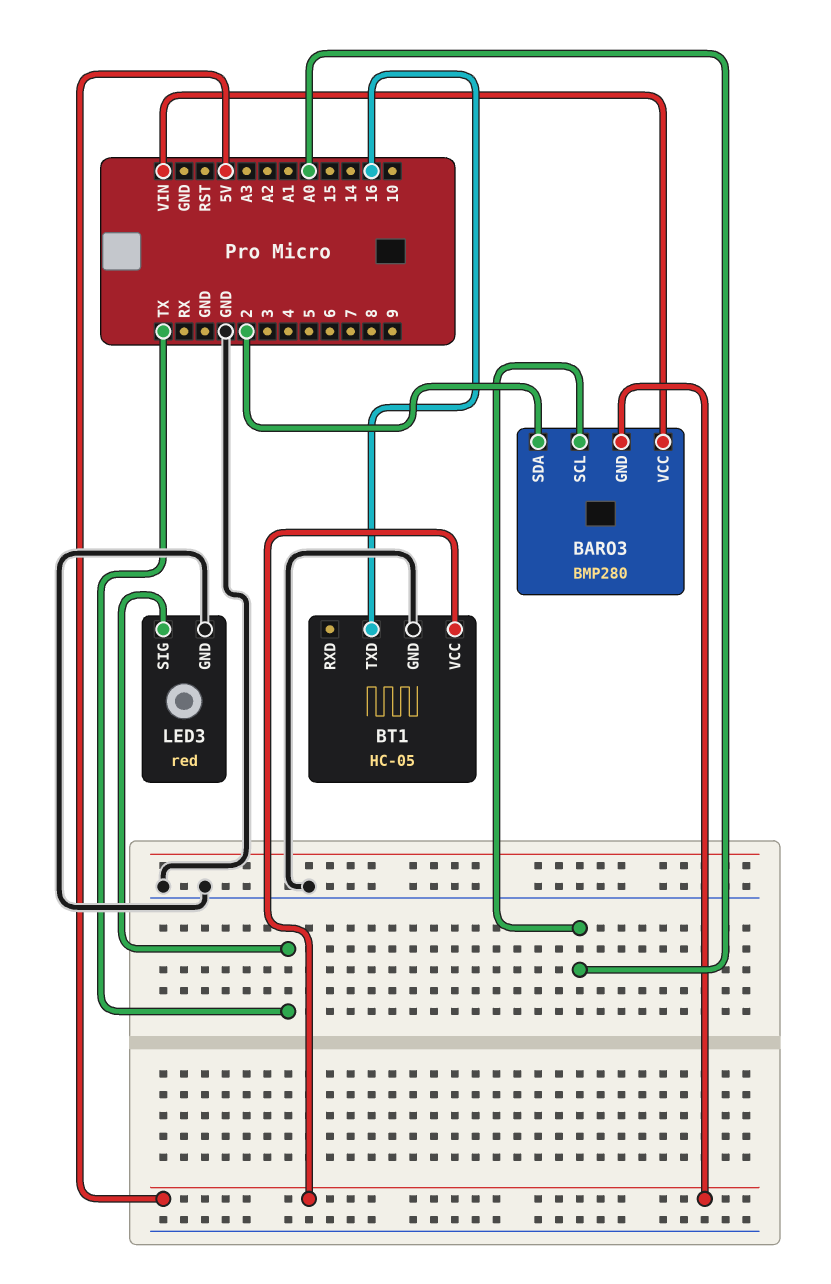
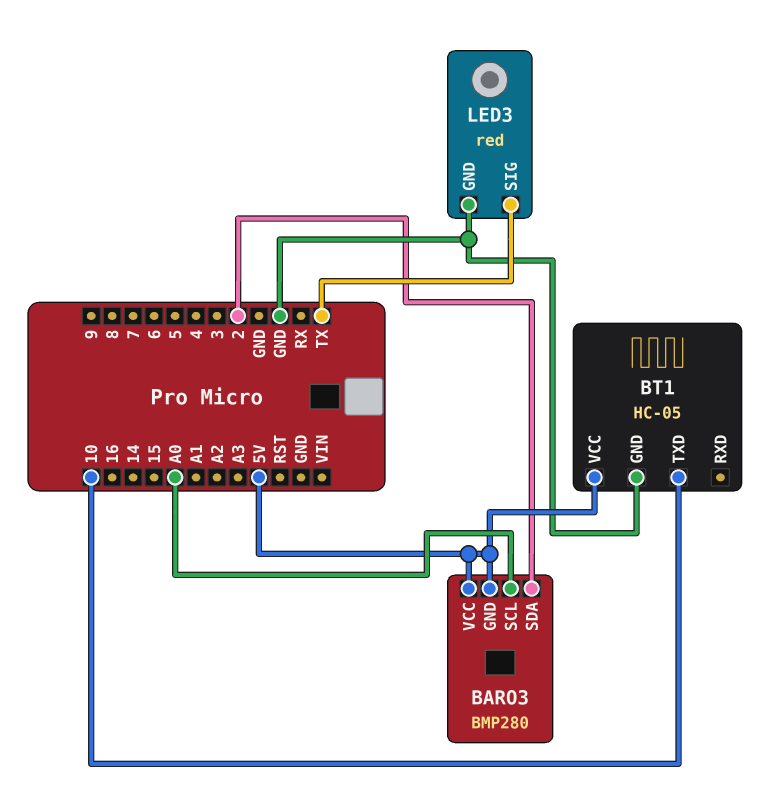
BARO3 pin VCC: VIN -> 5V
BT1 pin TXD: 16 -> 10

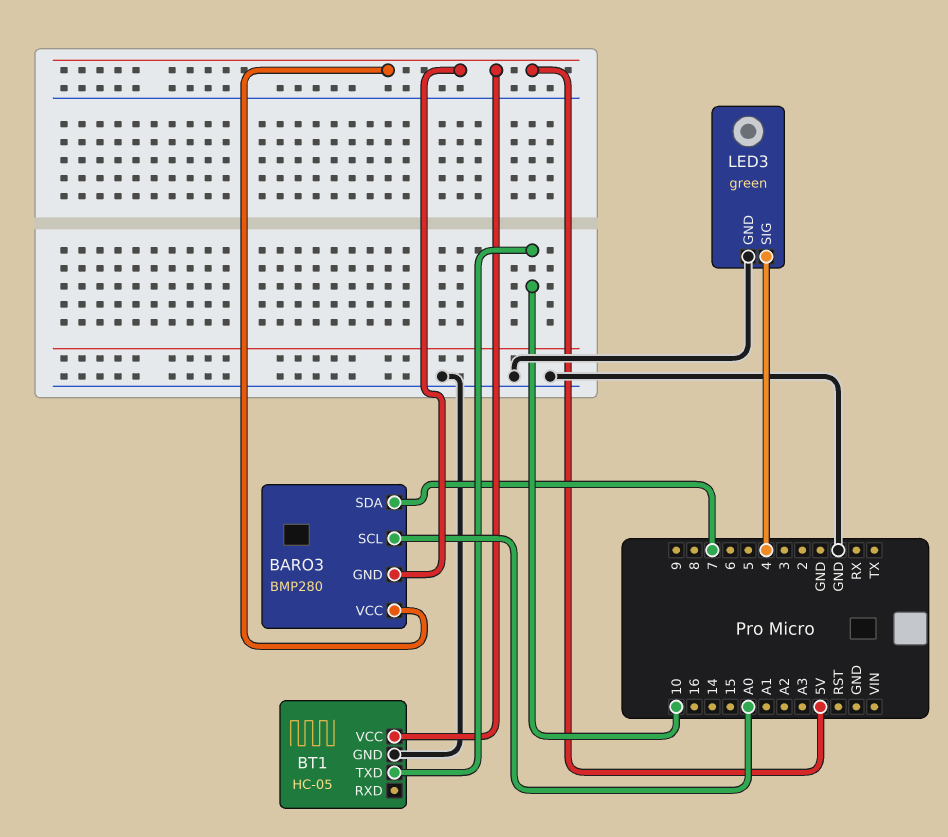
BARO3 pin SDA: 2 -> 7
LED3: red -> green
LED3 pin SIG: TX -> 4

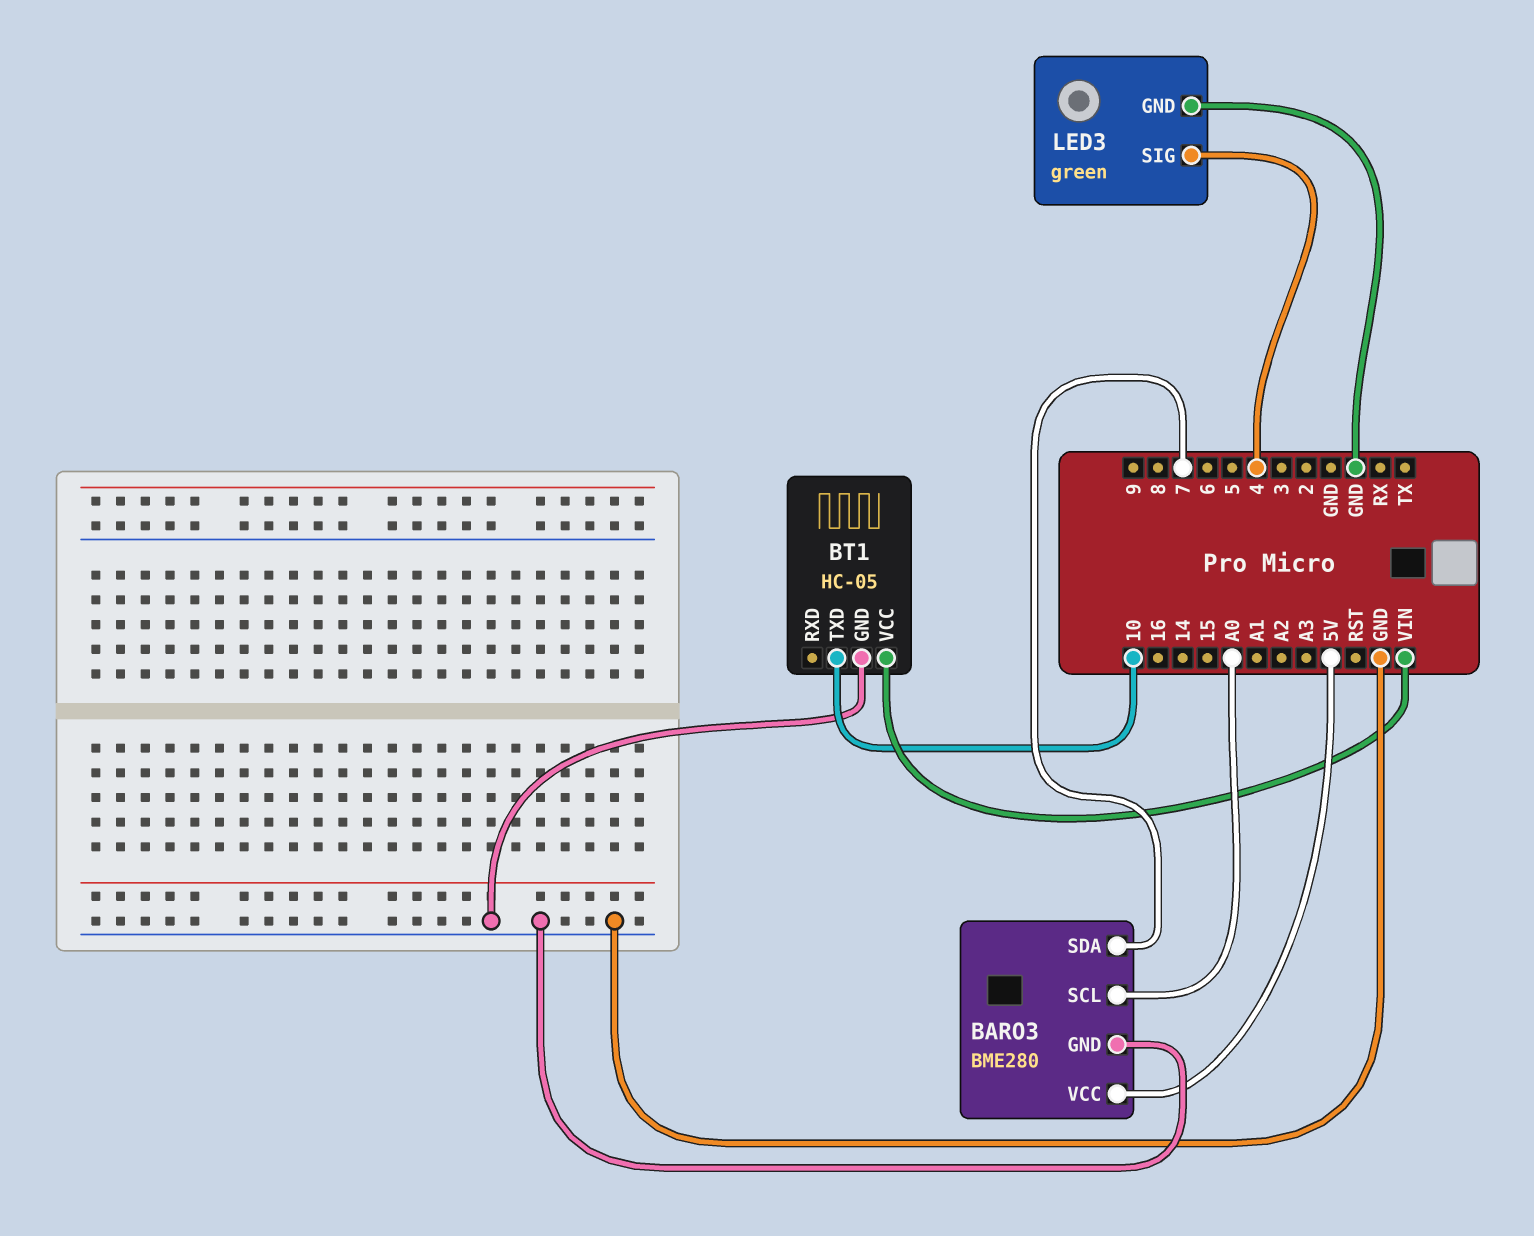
BARO3: BMP280 -> BME280
BARO3 pin GND: 5V -> GND
BT1 pin VCC: 5V -> VIN

